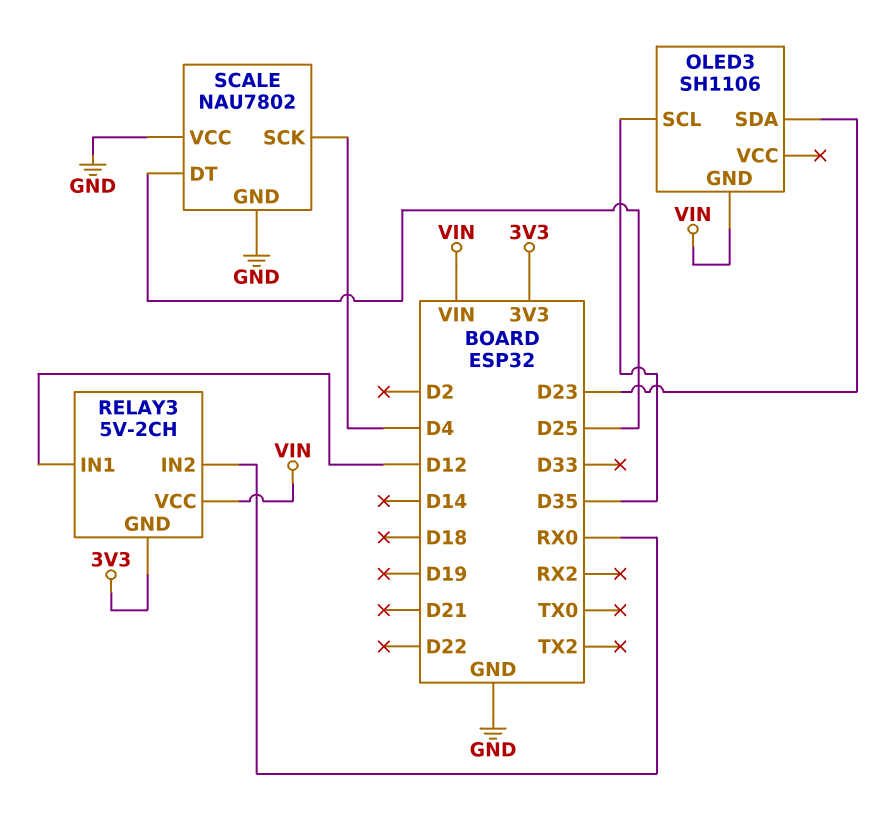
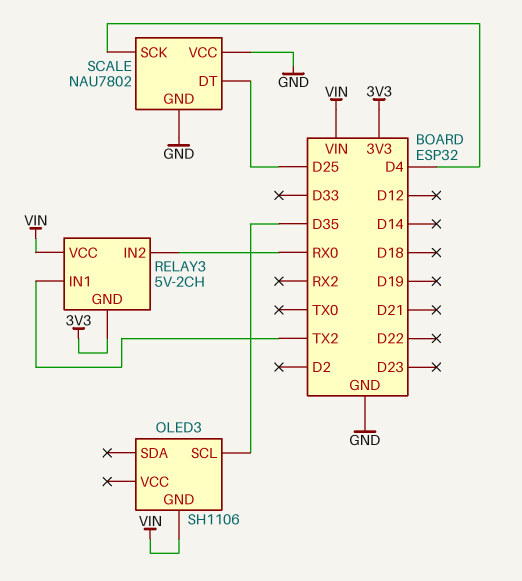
OLED3 pin SDA: D23 -> none
RELAY3 pin IN1: D12 -> TX2

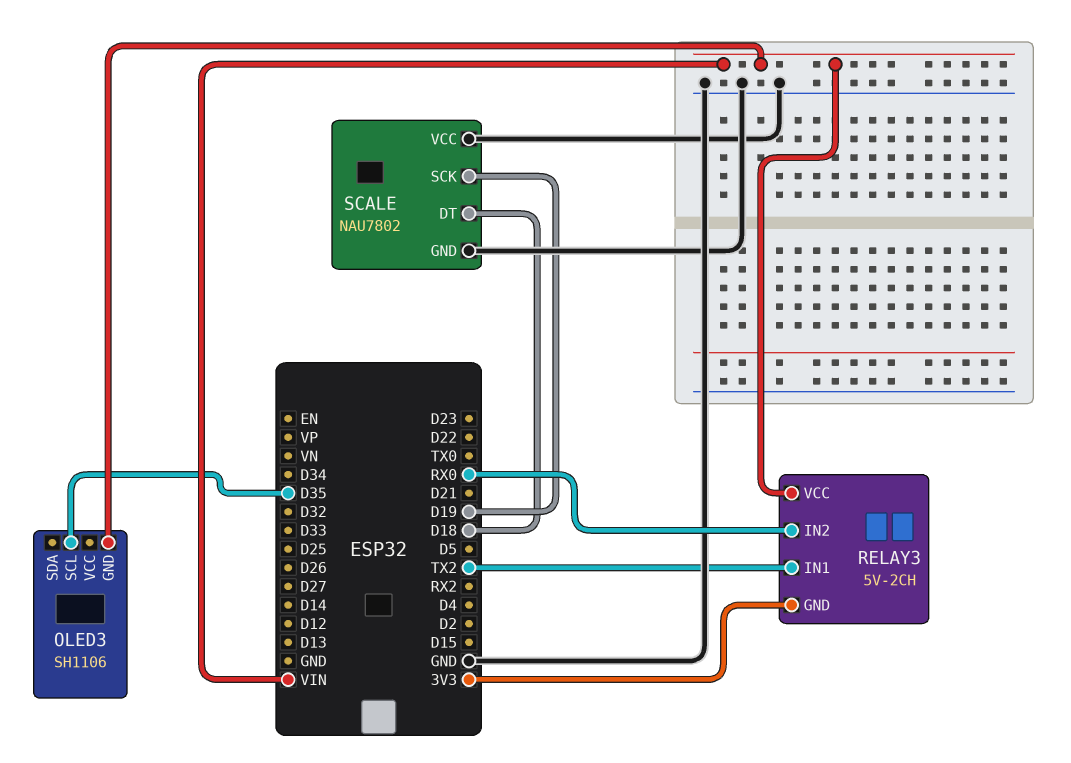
SCALE pin DT: D25 -> D18
SCALE pin SCK: D4 -> D19

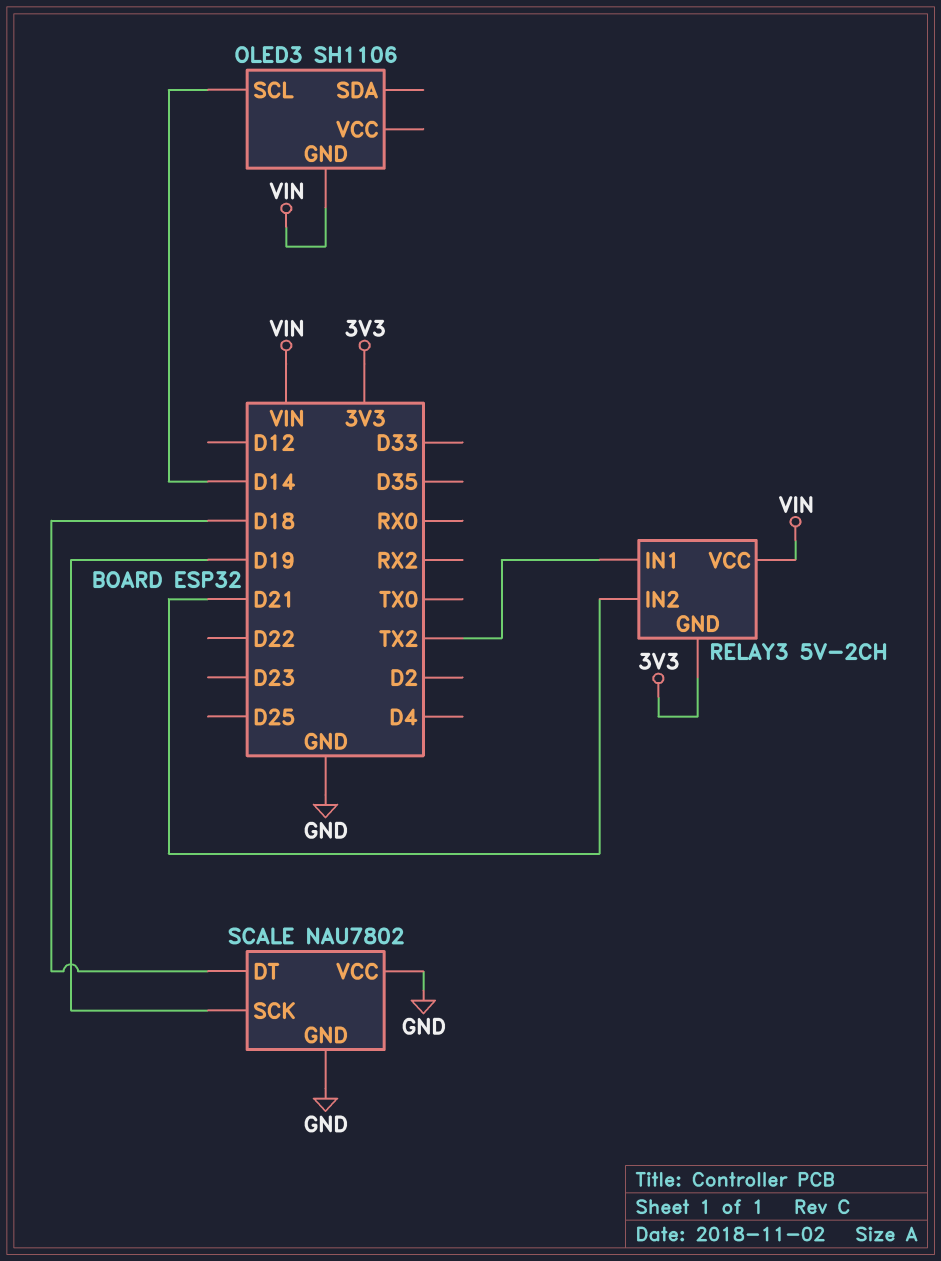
OLED3 pin SCL: D35 -> D14
RELAY3 pin IN2: RX0 -> D21

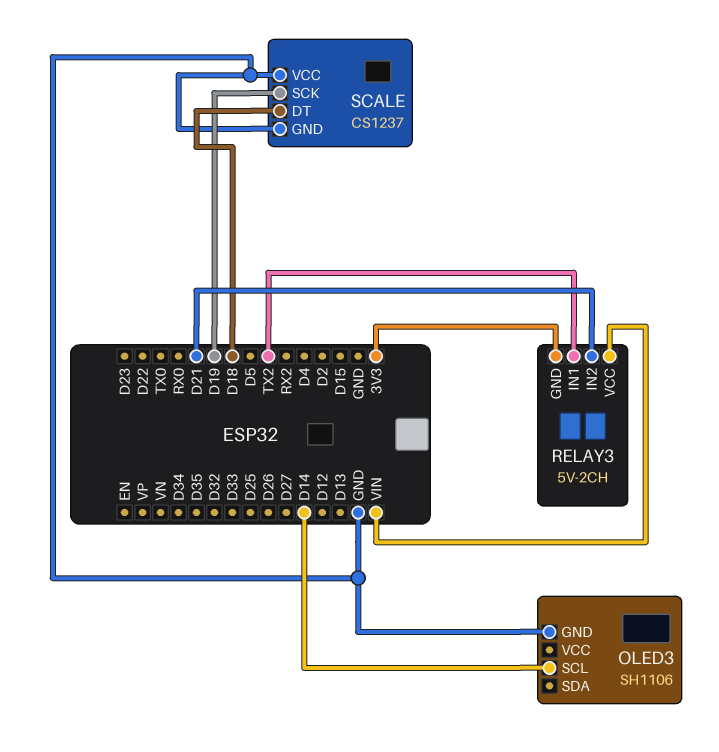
OLED3 pin GND: VIN -> GND
SCALE: NAU7802 -> CS1237

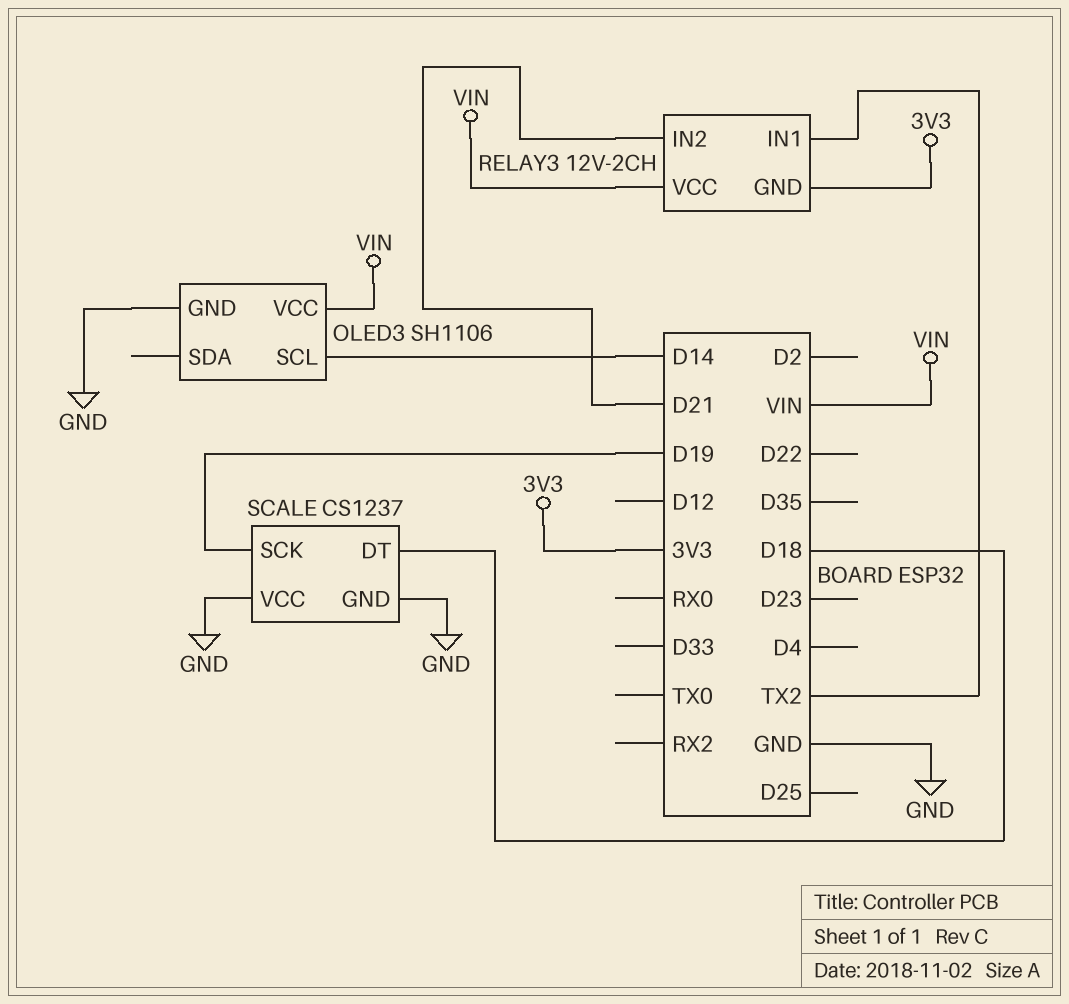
OLED3 pin VCC: none -> VIN
RELAY3: 5V-2CH -> 12V-2CH

